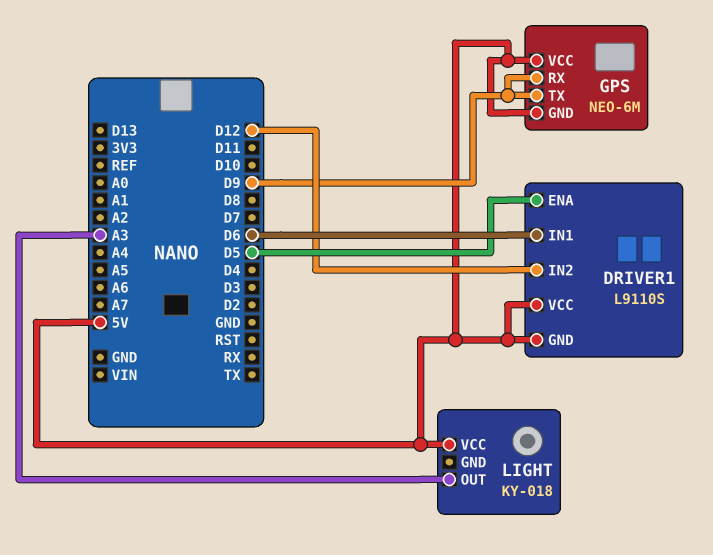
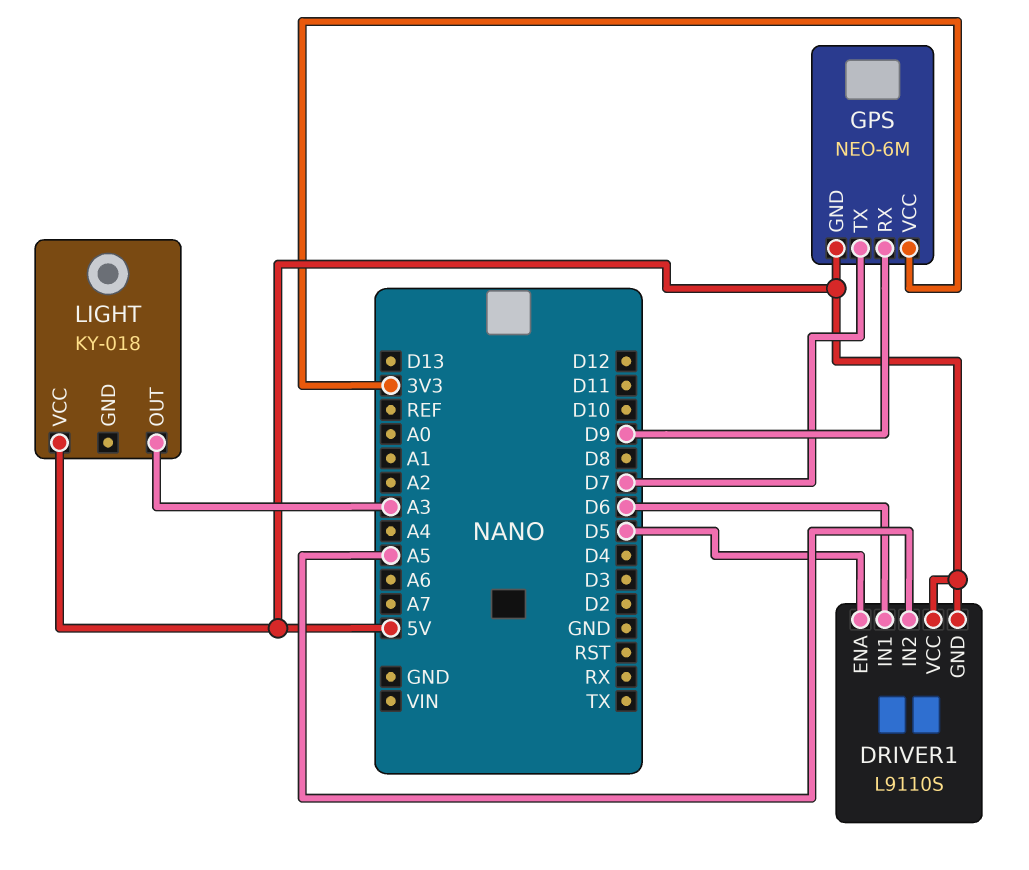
DRIVER1 pin IN2: D12 -> A5
GPS pin TX: D9 -> D7
GPS pin VCC: 5V -> 3V3

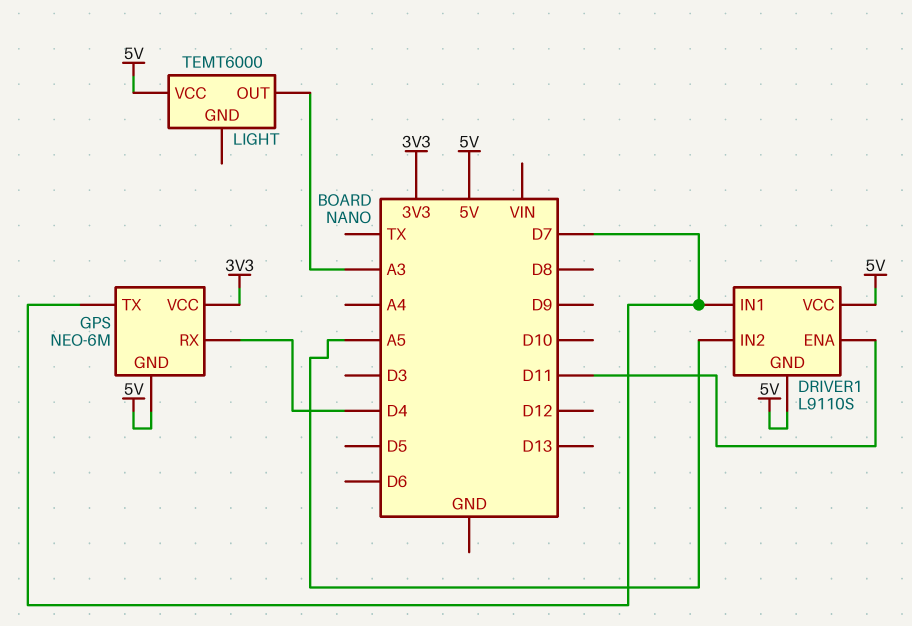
DRIVER1 pin ENA: D5 -> D11
DRIVER1 pin IN1: D6 -> D7
GPS pin RX: D9 -> D4
LIGHT: KY-018 -> TEMT6000

